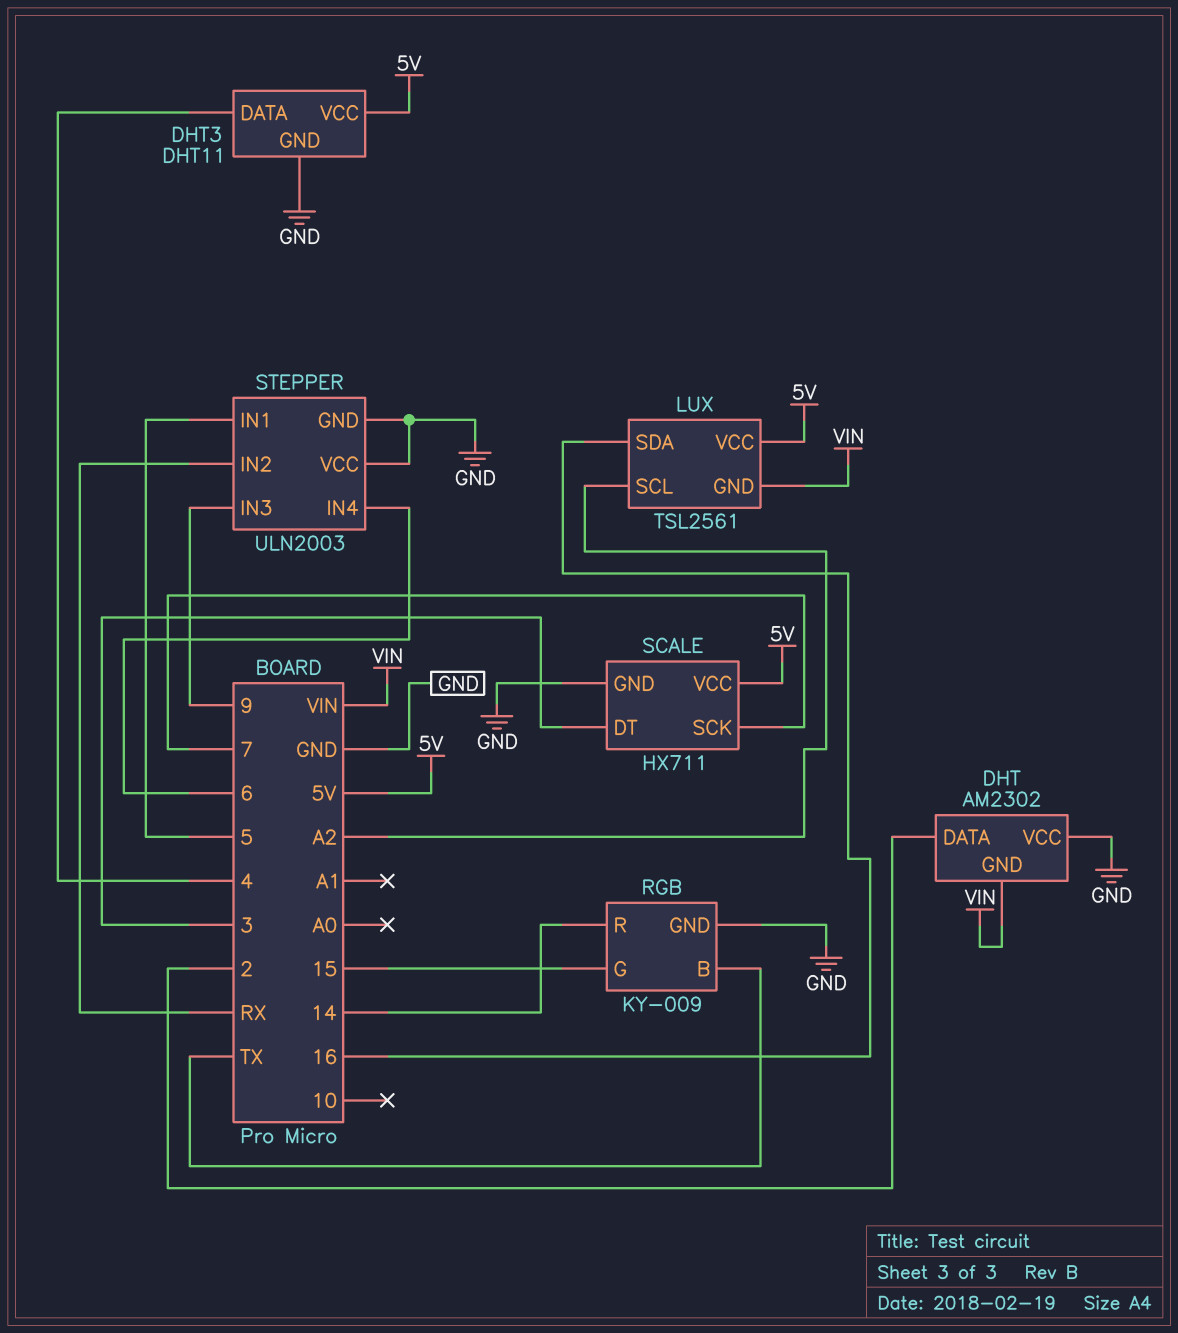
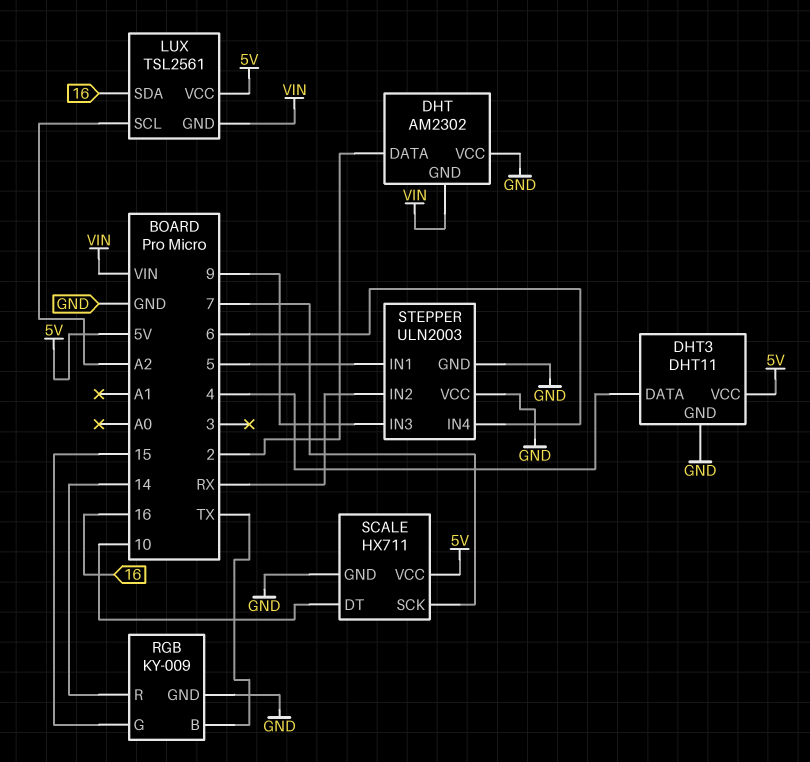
SCALE pin DT: 3 -> 10

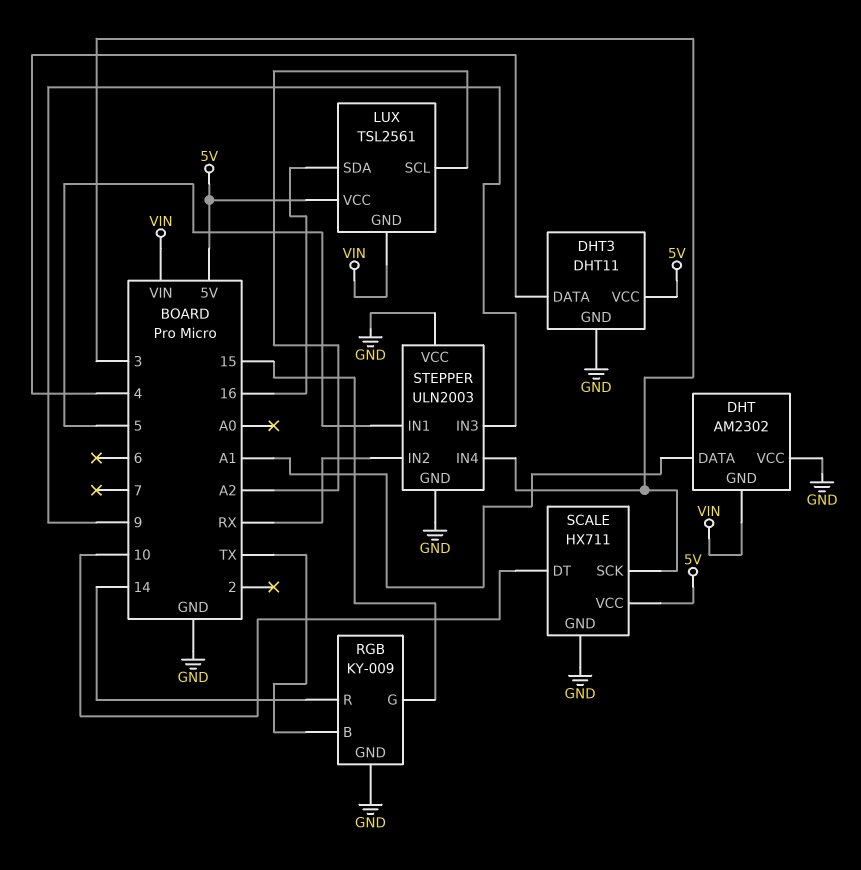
DHT pin DATA: 2 -> A1
SCALE pin SCK: 7 -> 3
STEPPER pin IN4: 6 -> 3

